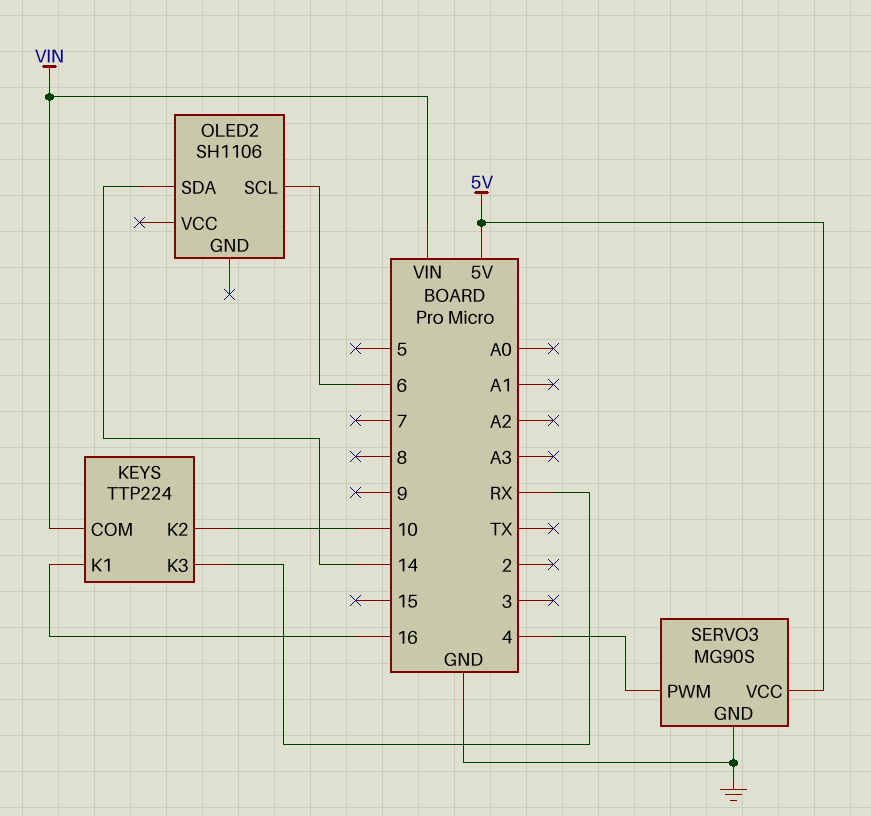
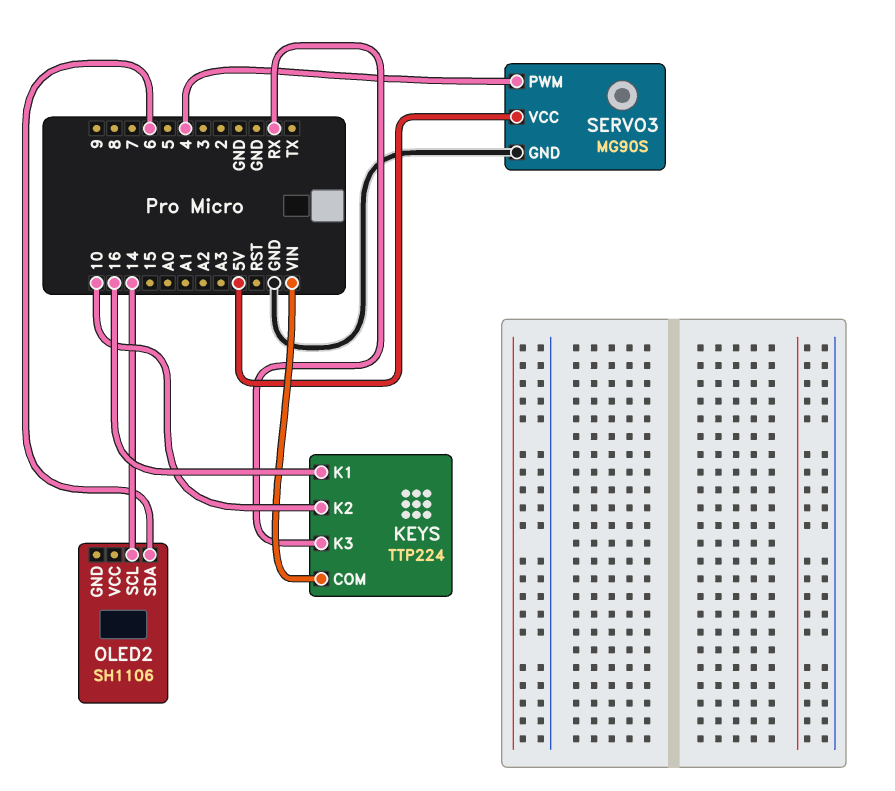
OLED2 pin SCL: 6 -> 14
OLED2 pin SDA: 14 -> 6

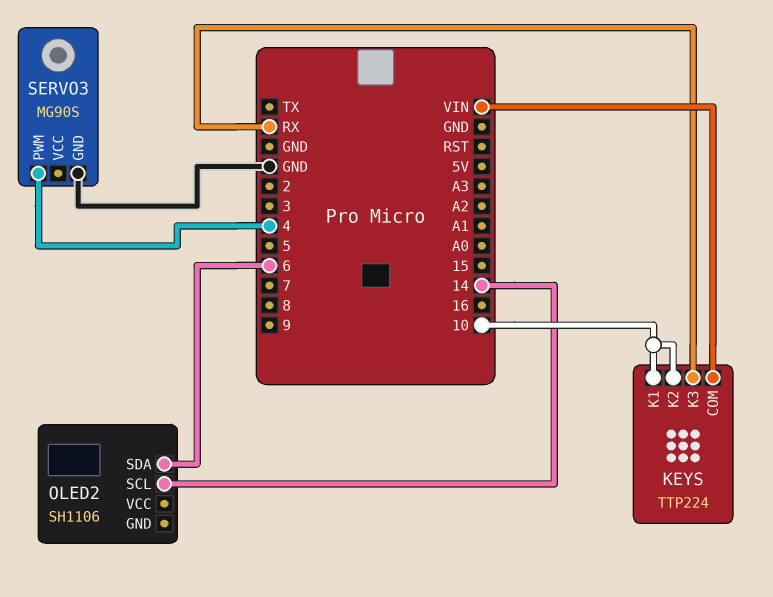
KEYS pin K1: 16 -> 10
SERVO3 pin VCC: 5V -> none

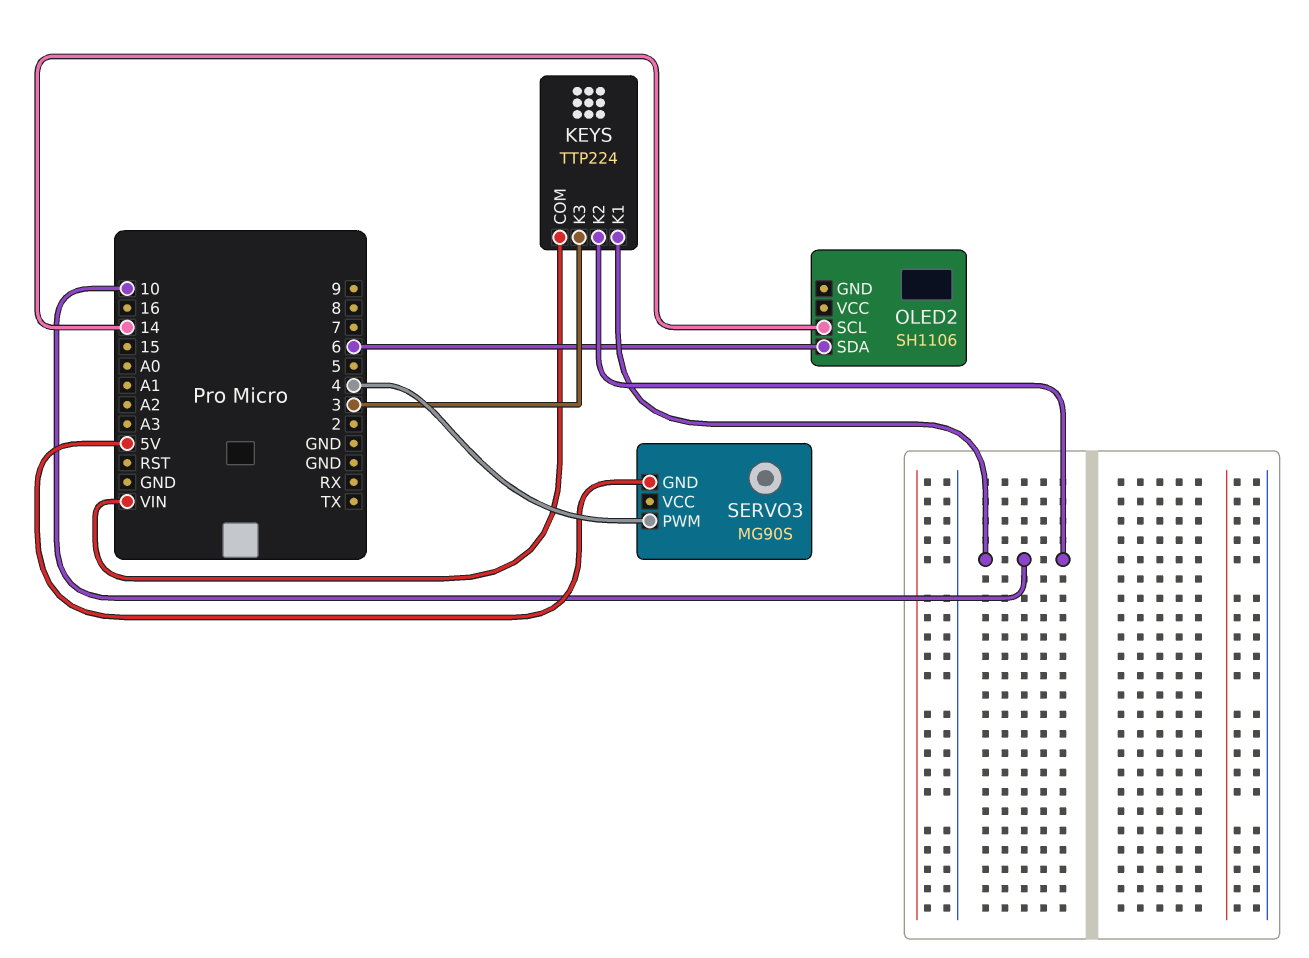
KEYS pin K3: RX -> 3
SERVO3 pin GND: GND -> 5V

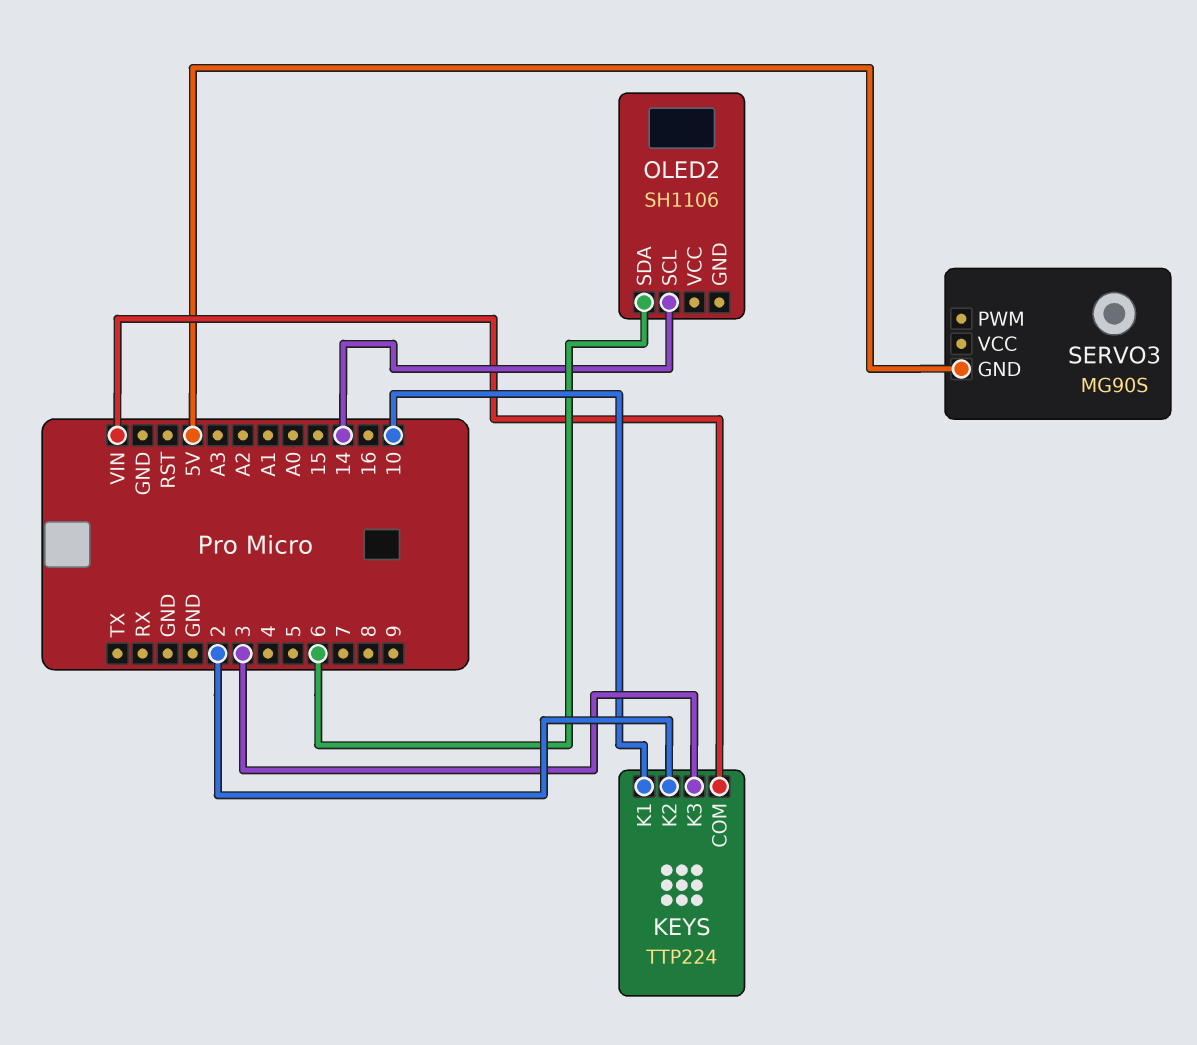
KEYS pin K2: 10 -> 2
SERVO3 pin PWM: 4 -> none

